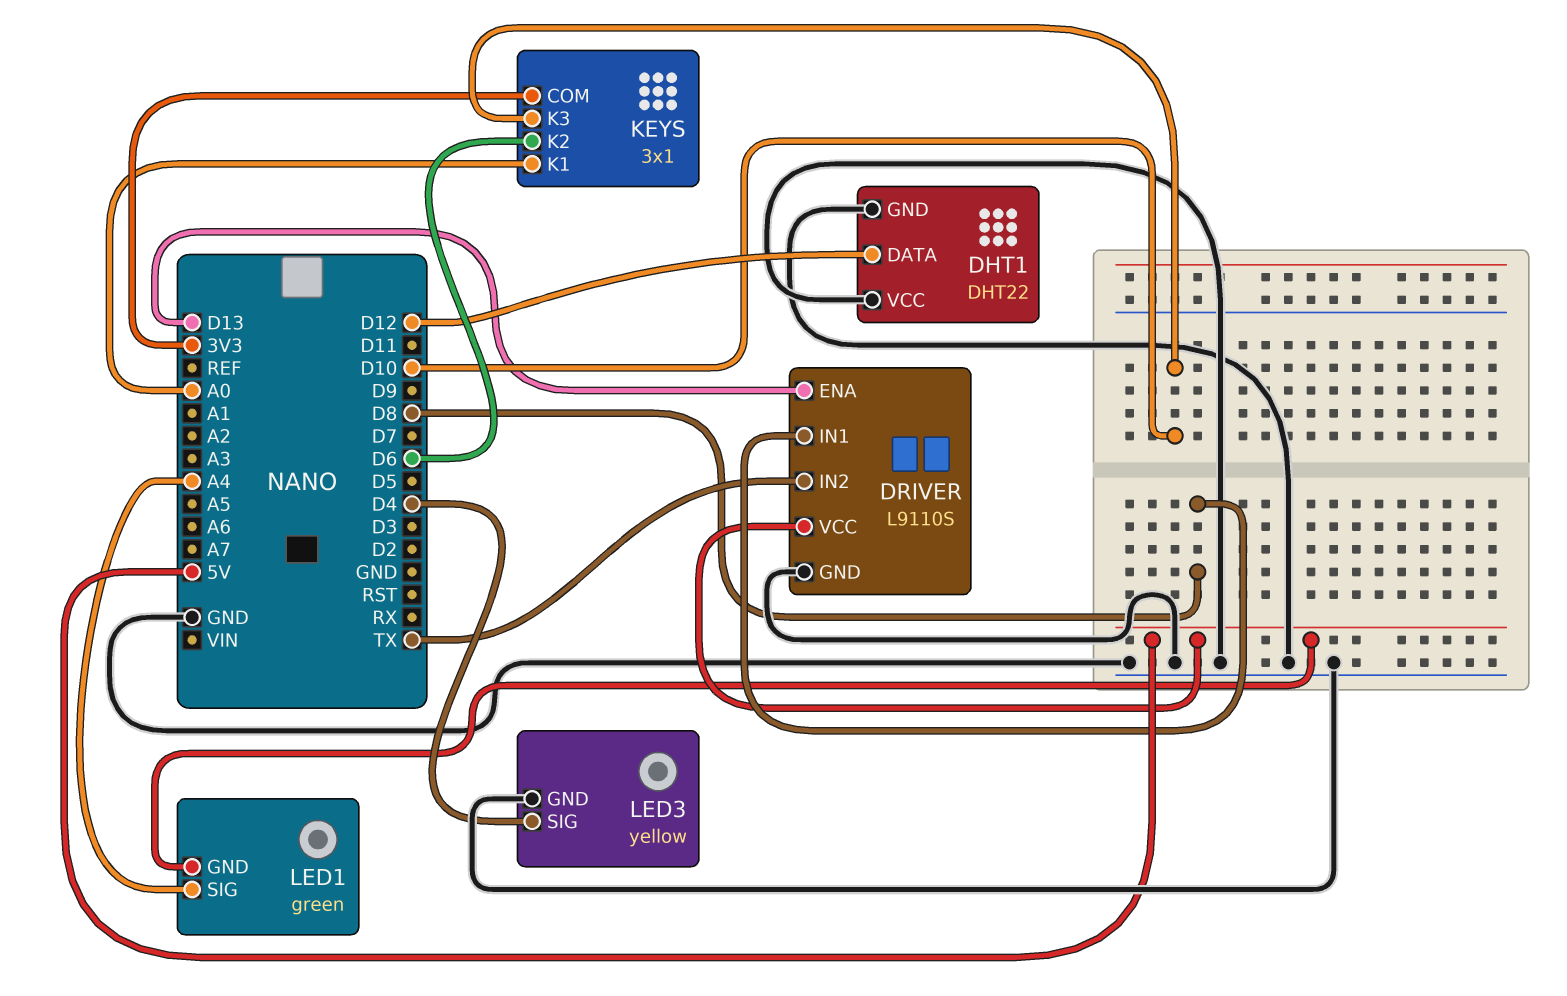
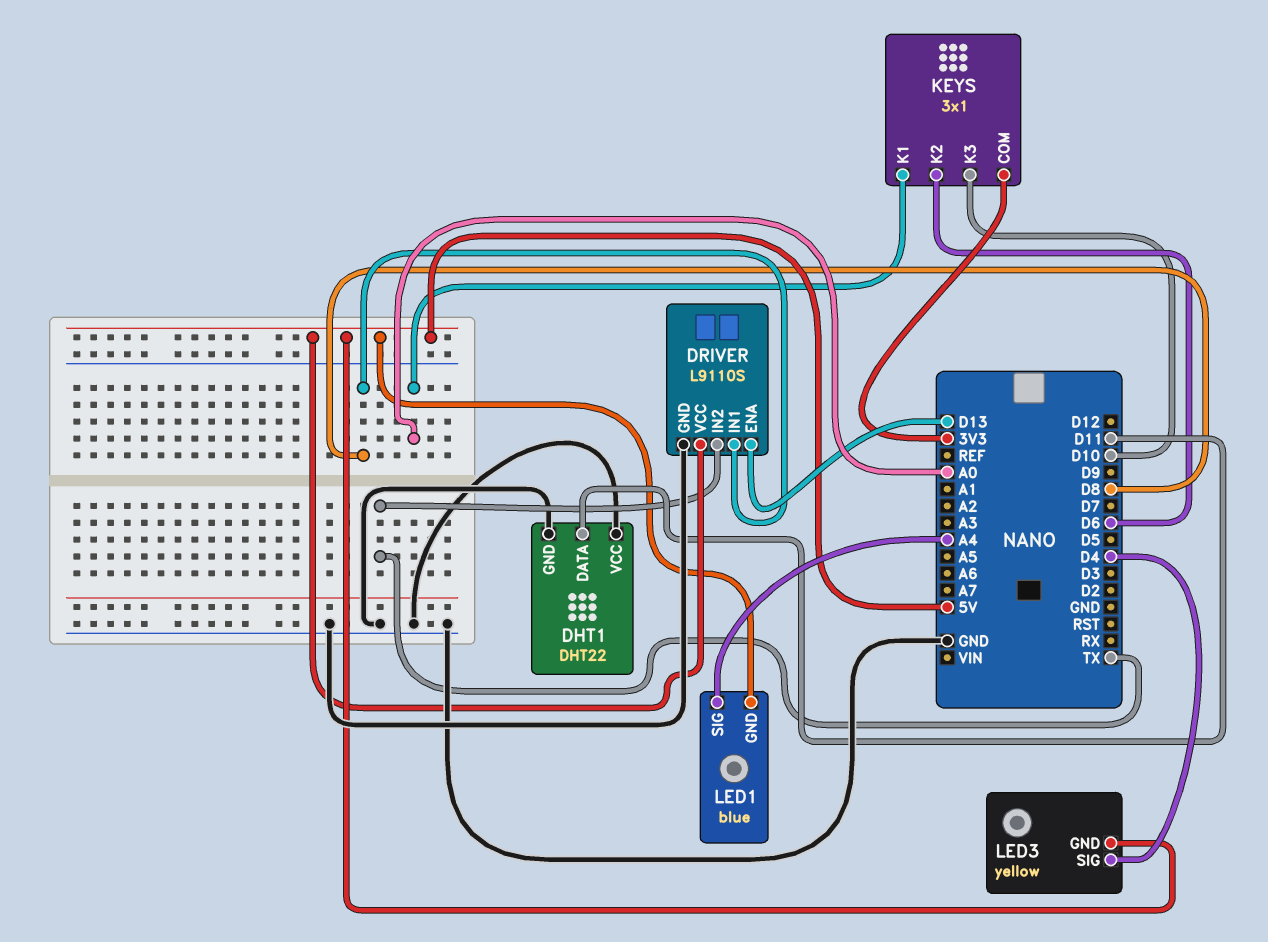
DHT1 pin DATA: D12 -> D11
LED1: green -> blue
LED3 pin GND: GND -> 5V

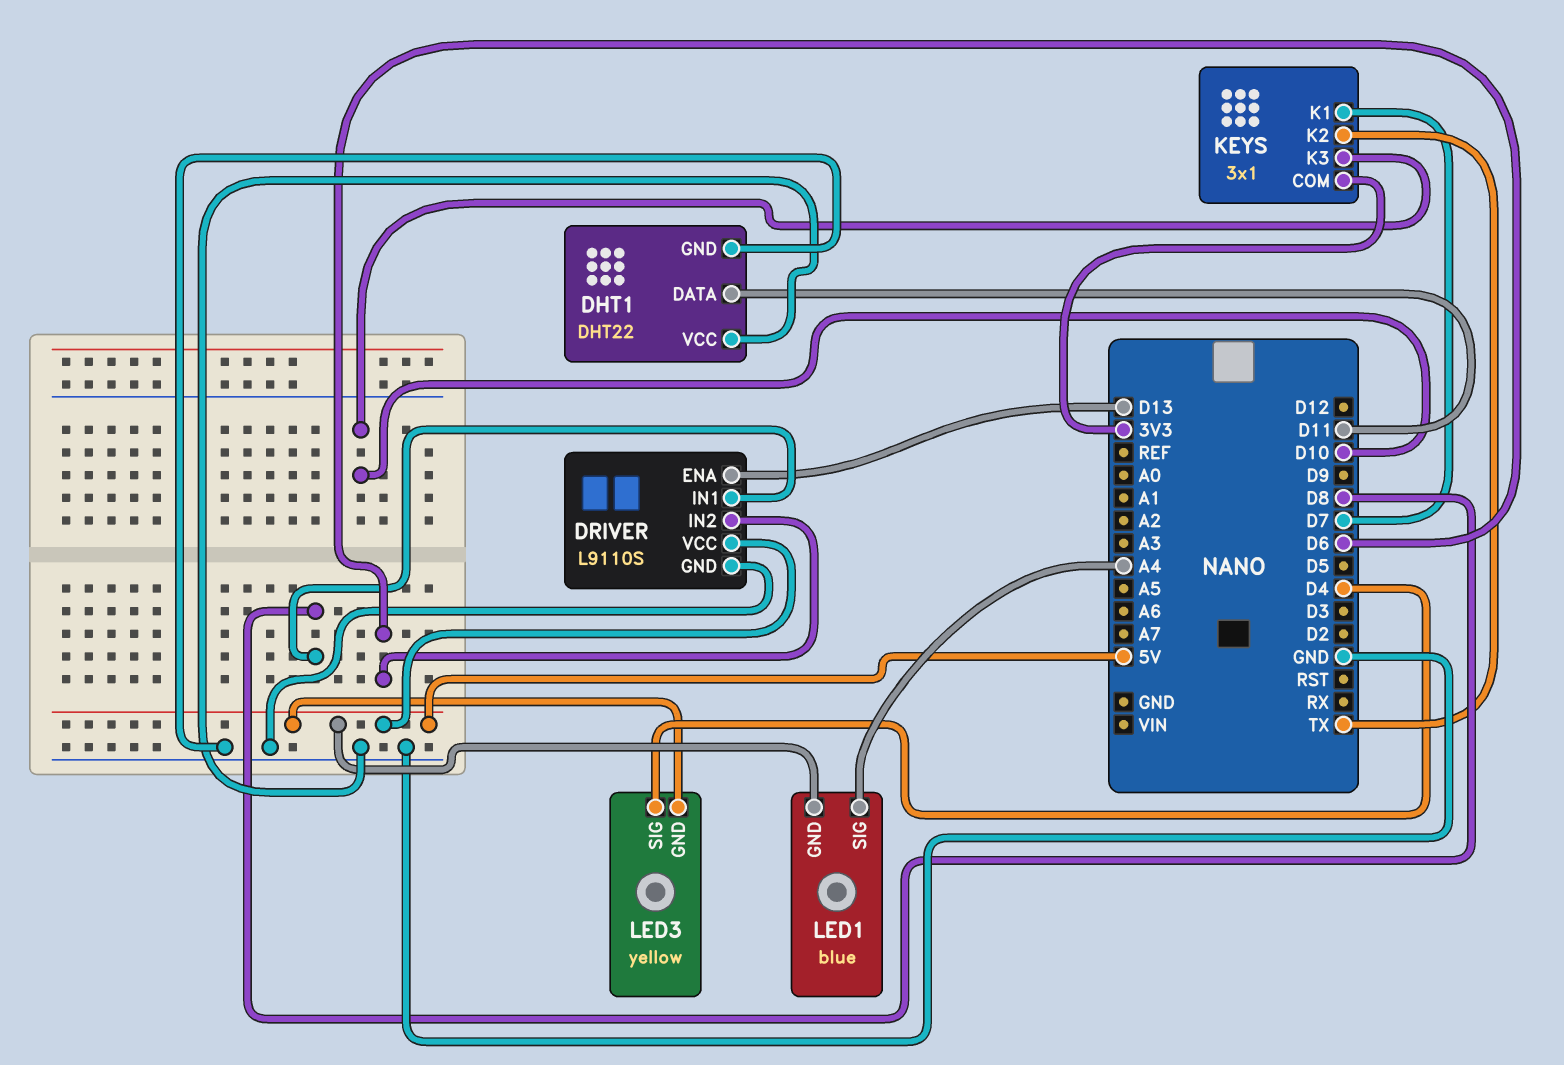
DRIVER pin IN2: TX -> D6
KEYS pin K1: A0 -> D7
KEYS pin K2: D6 -> TX

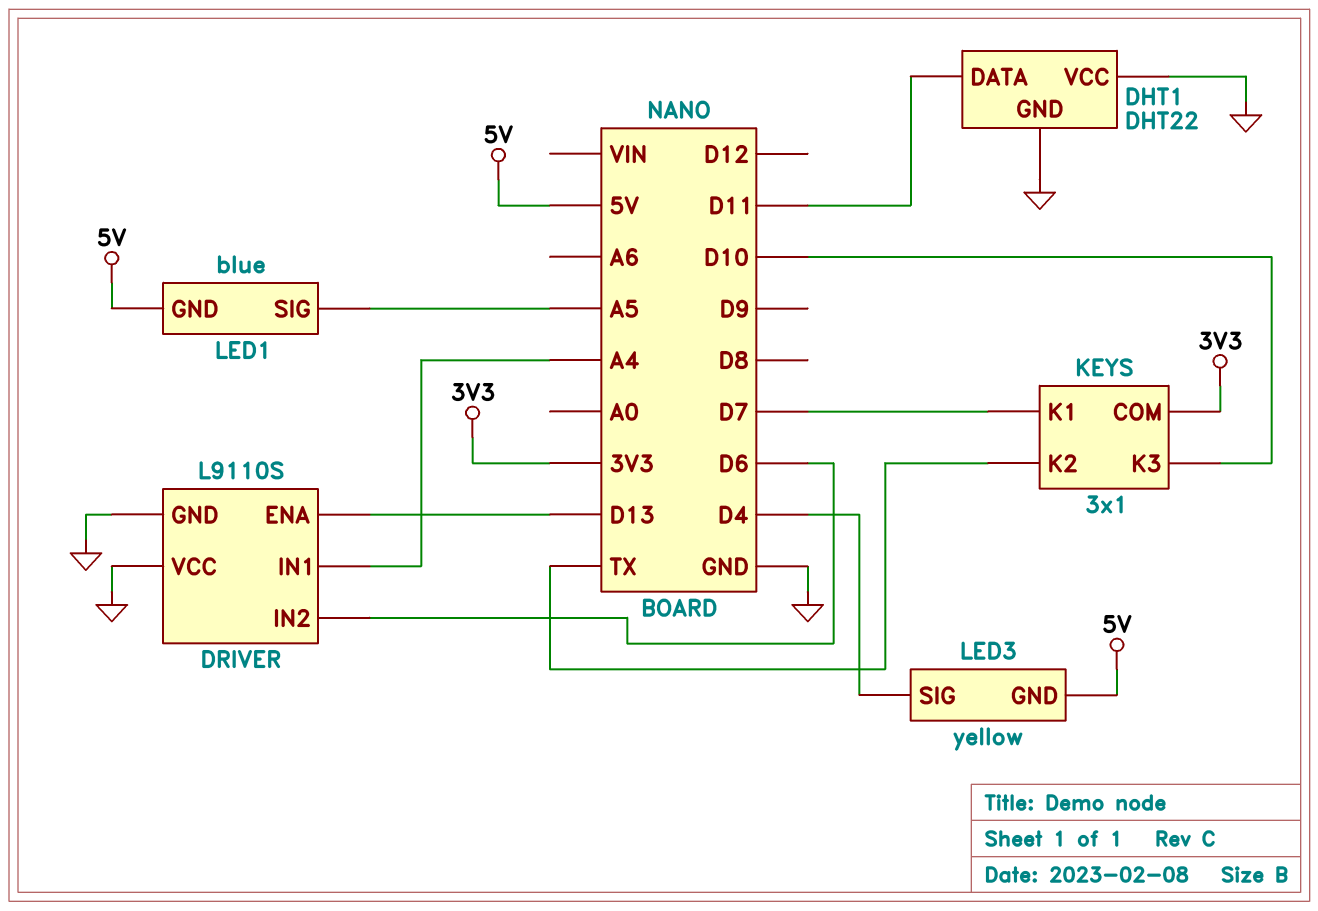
DRIVER pin IN1: D8 -> A4
DRIVER pin VCC: 5V -> GND
LED1 pin SIG: A4 -> A5

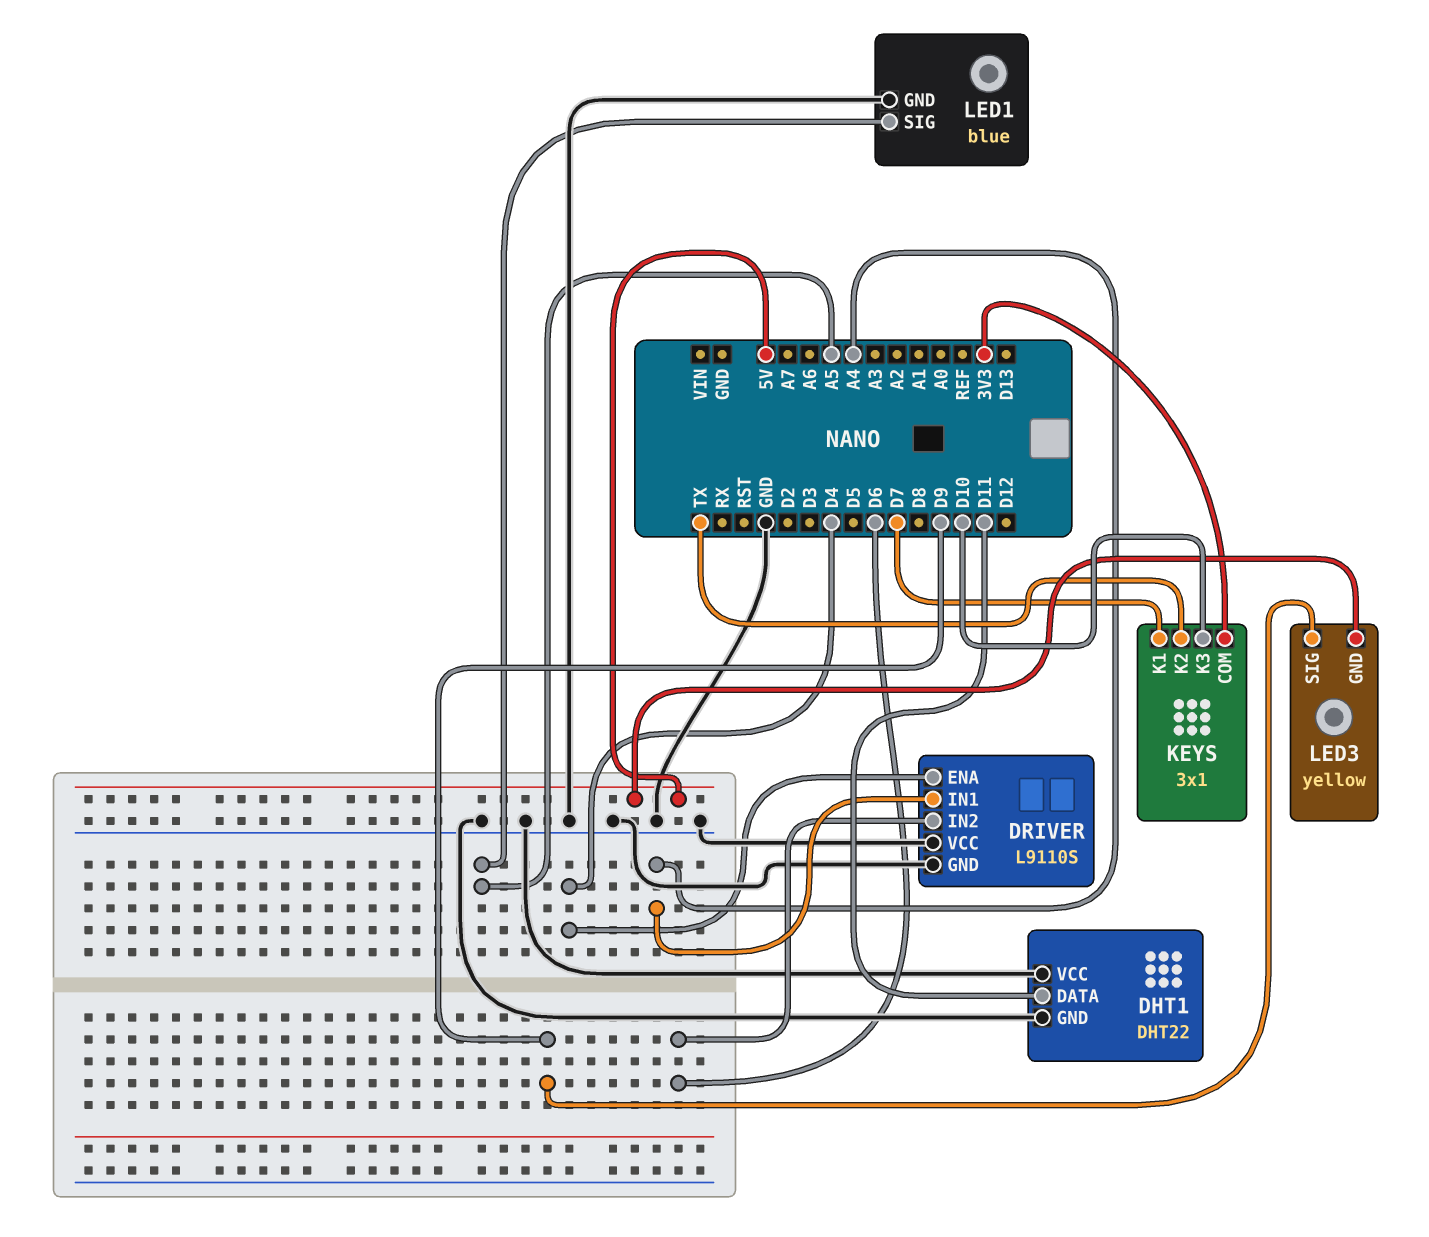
DRIVER pin ENA: D13 -> D4
LED1 pin GND: 5V -> GND
LED3 pin SIG: D4 -> D9

